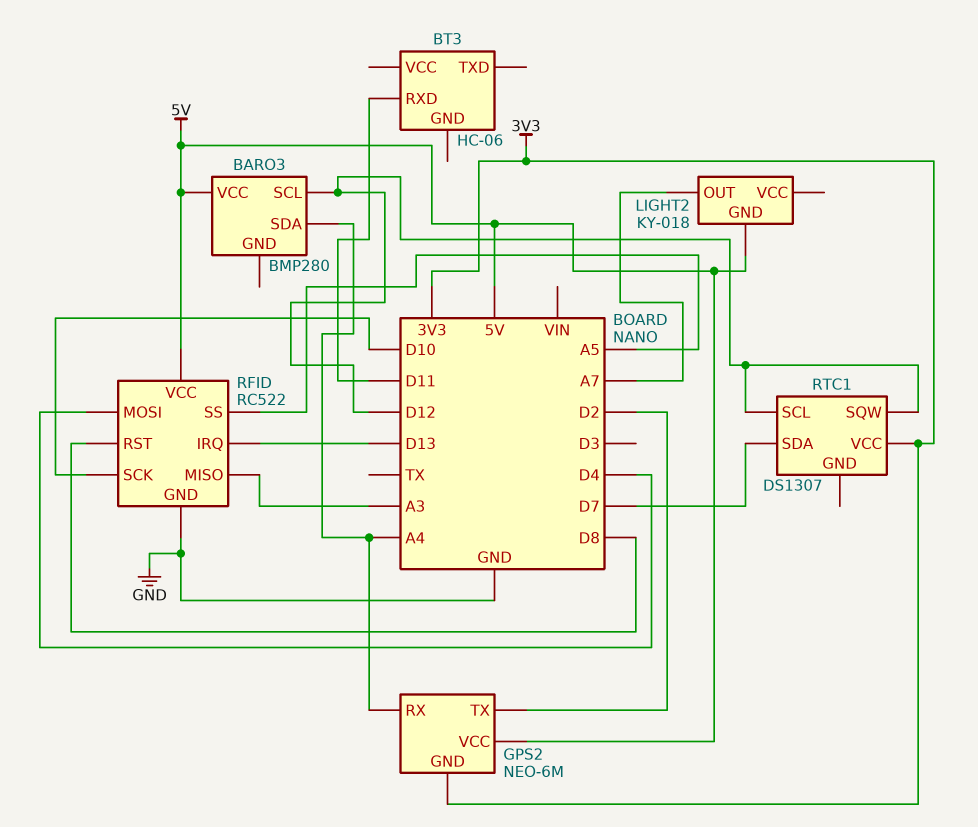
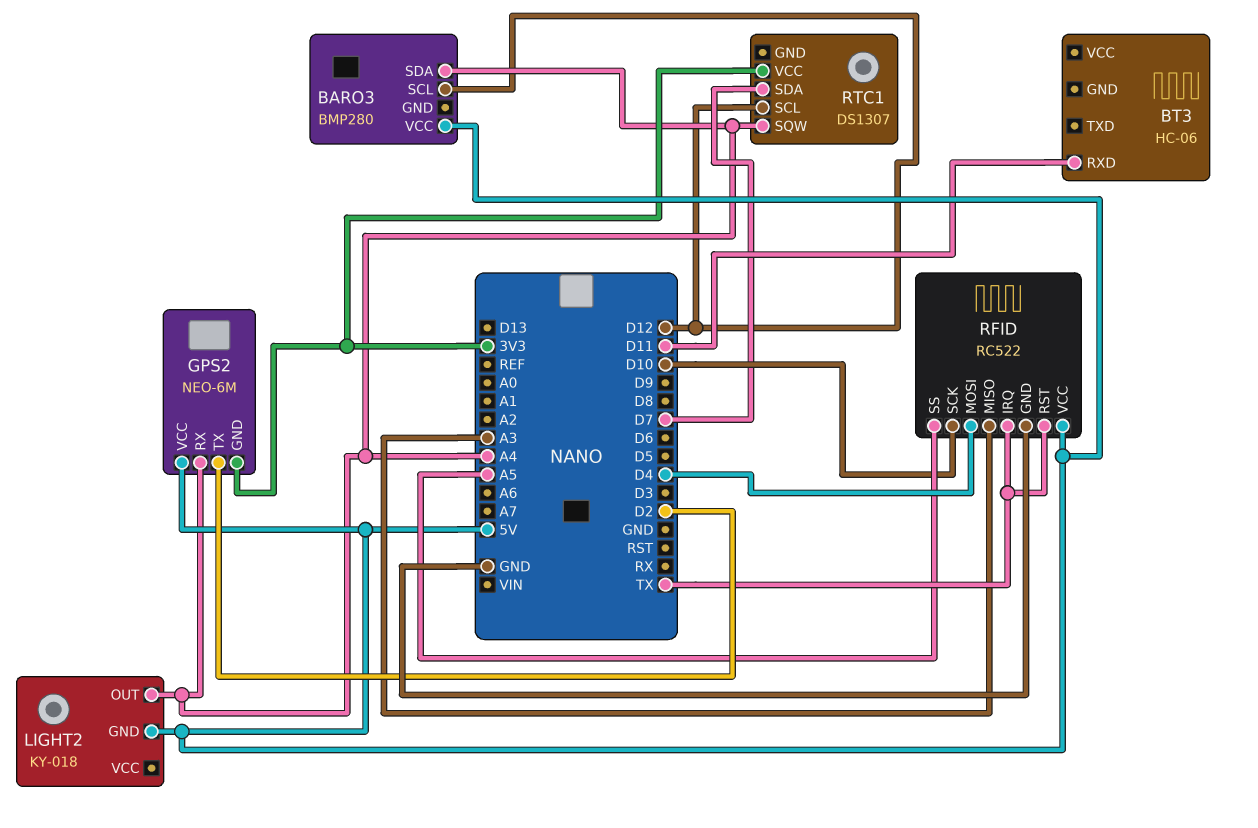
LIGHT2 pin OUT: A7 -> A4
RFID pin IRQ: D13 -> TX
RFID pin RST: D8 -> TX
RTC1 pin SQW: D12 -> A4

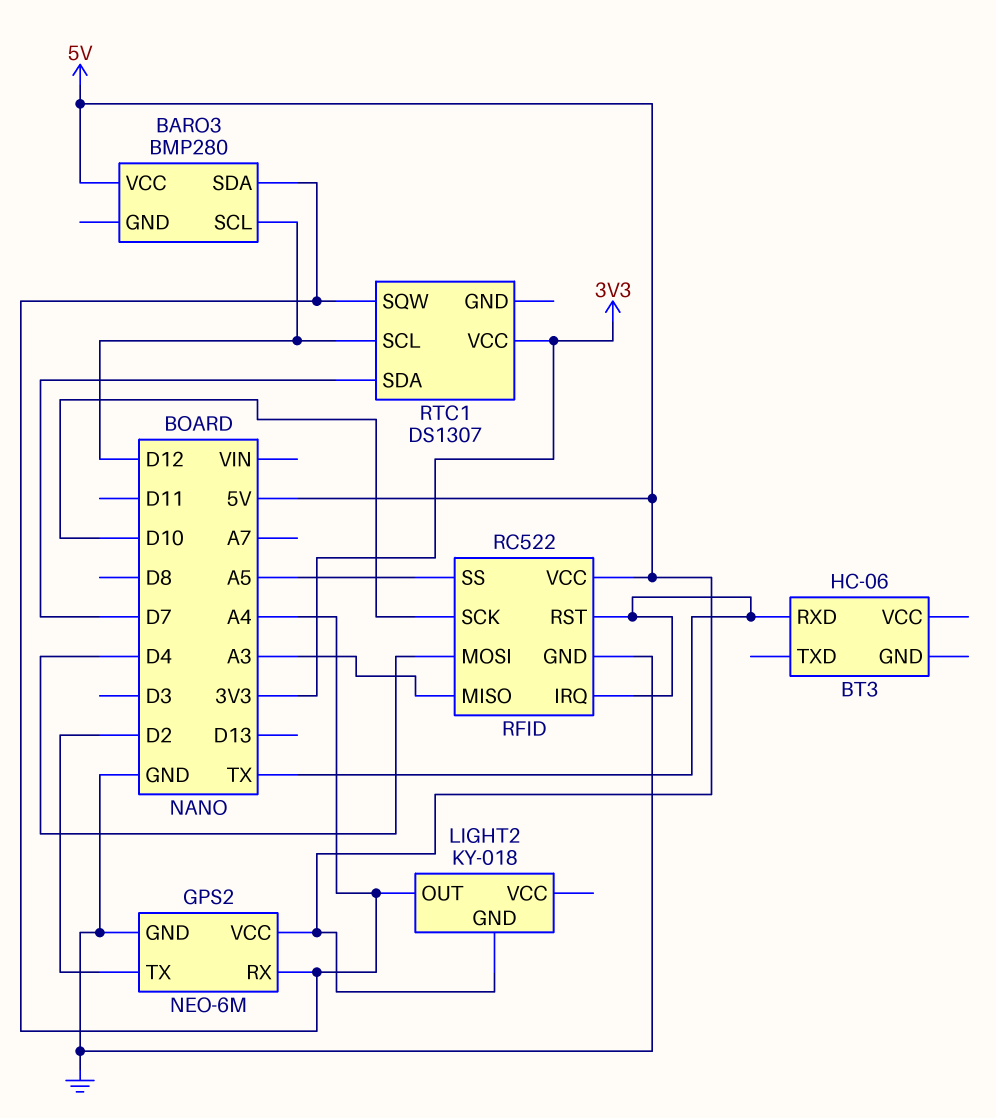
BT3 pin RXD: D11 -> TX
GPS2 pin GND: 3V3 -> GND

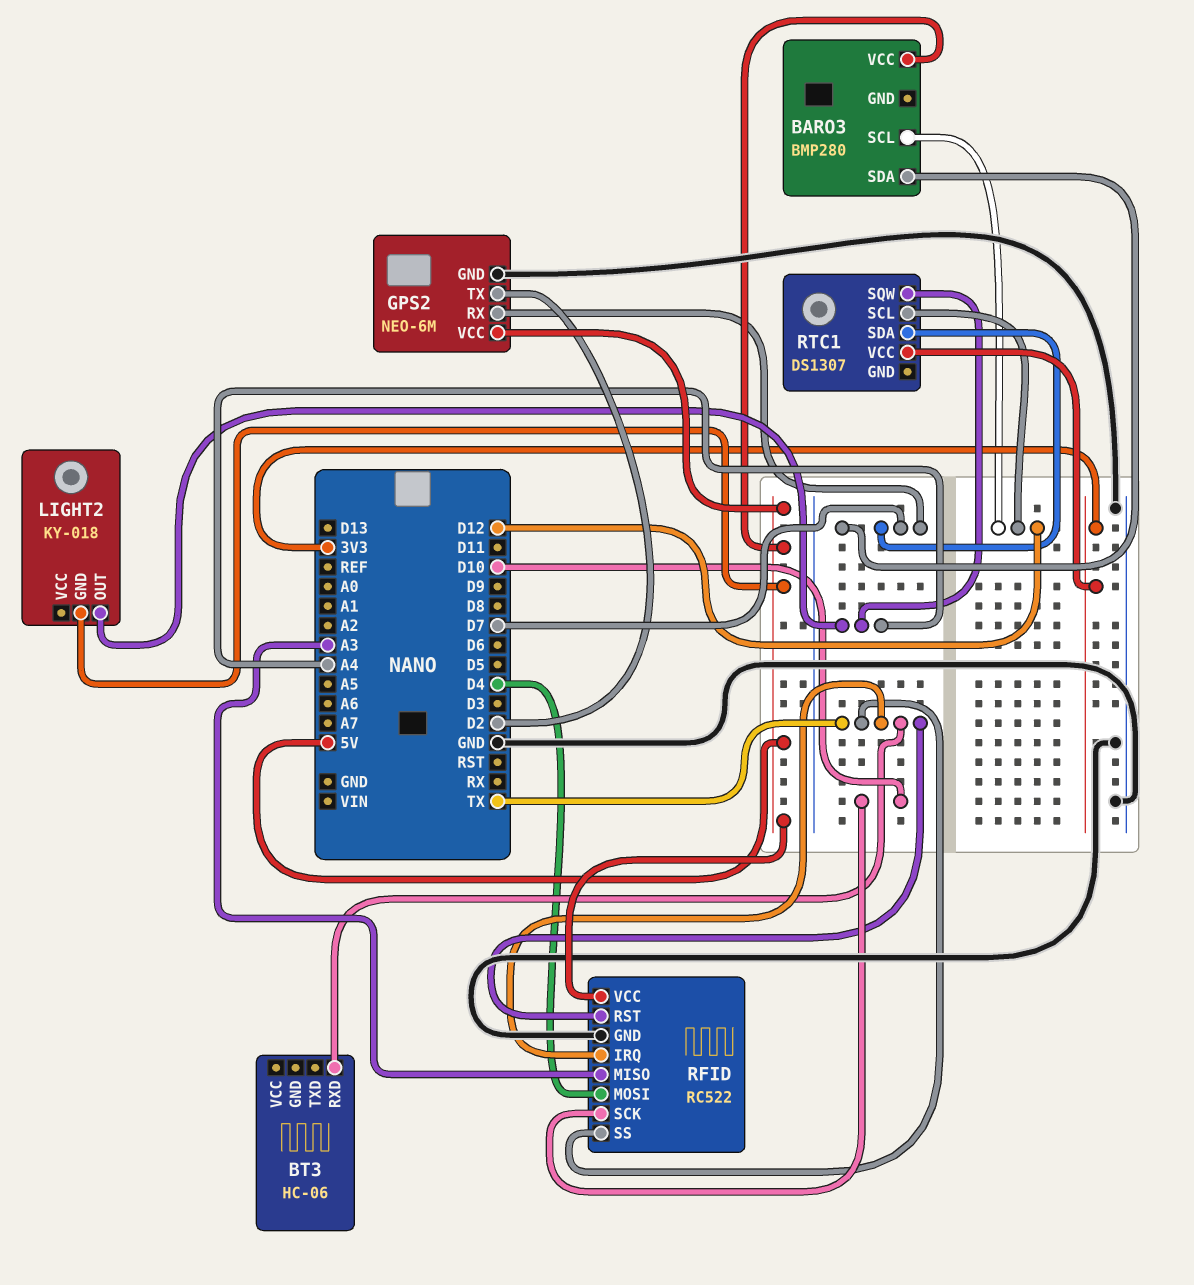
BARO3 pin SDA: A4 -> D7
GPS2 pin RX: A4 -> D7
RFID pin SS: A5 -> TX

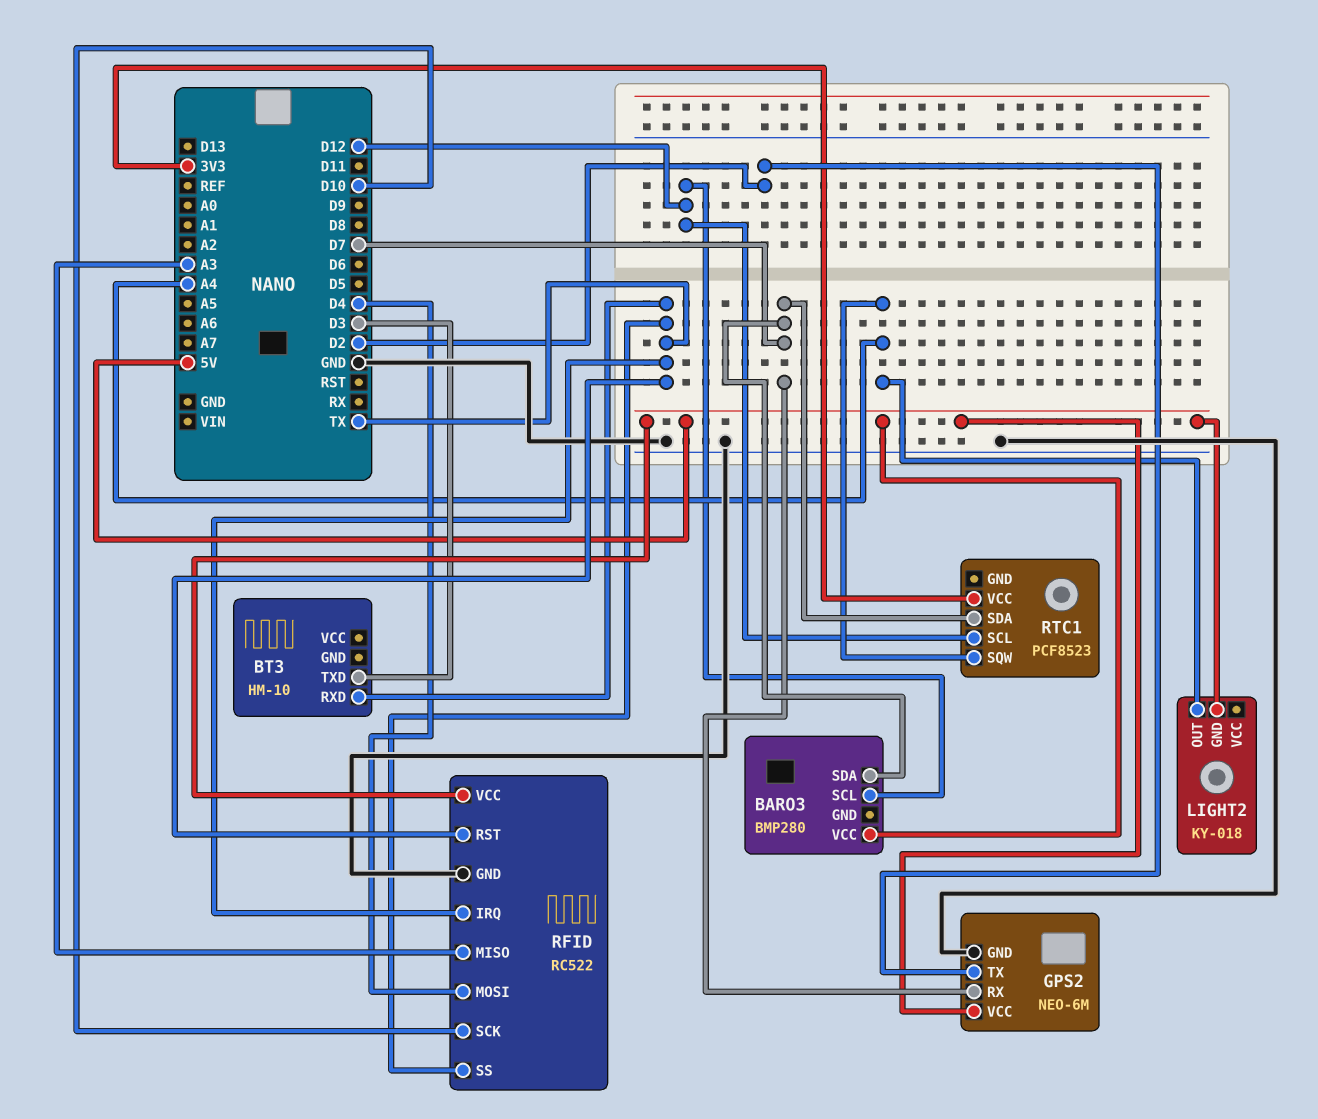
BT3: HC-06 -> HM-10
BT3 pin TXD: none -> D3
RTC1: DS1307 -> PCF8523

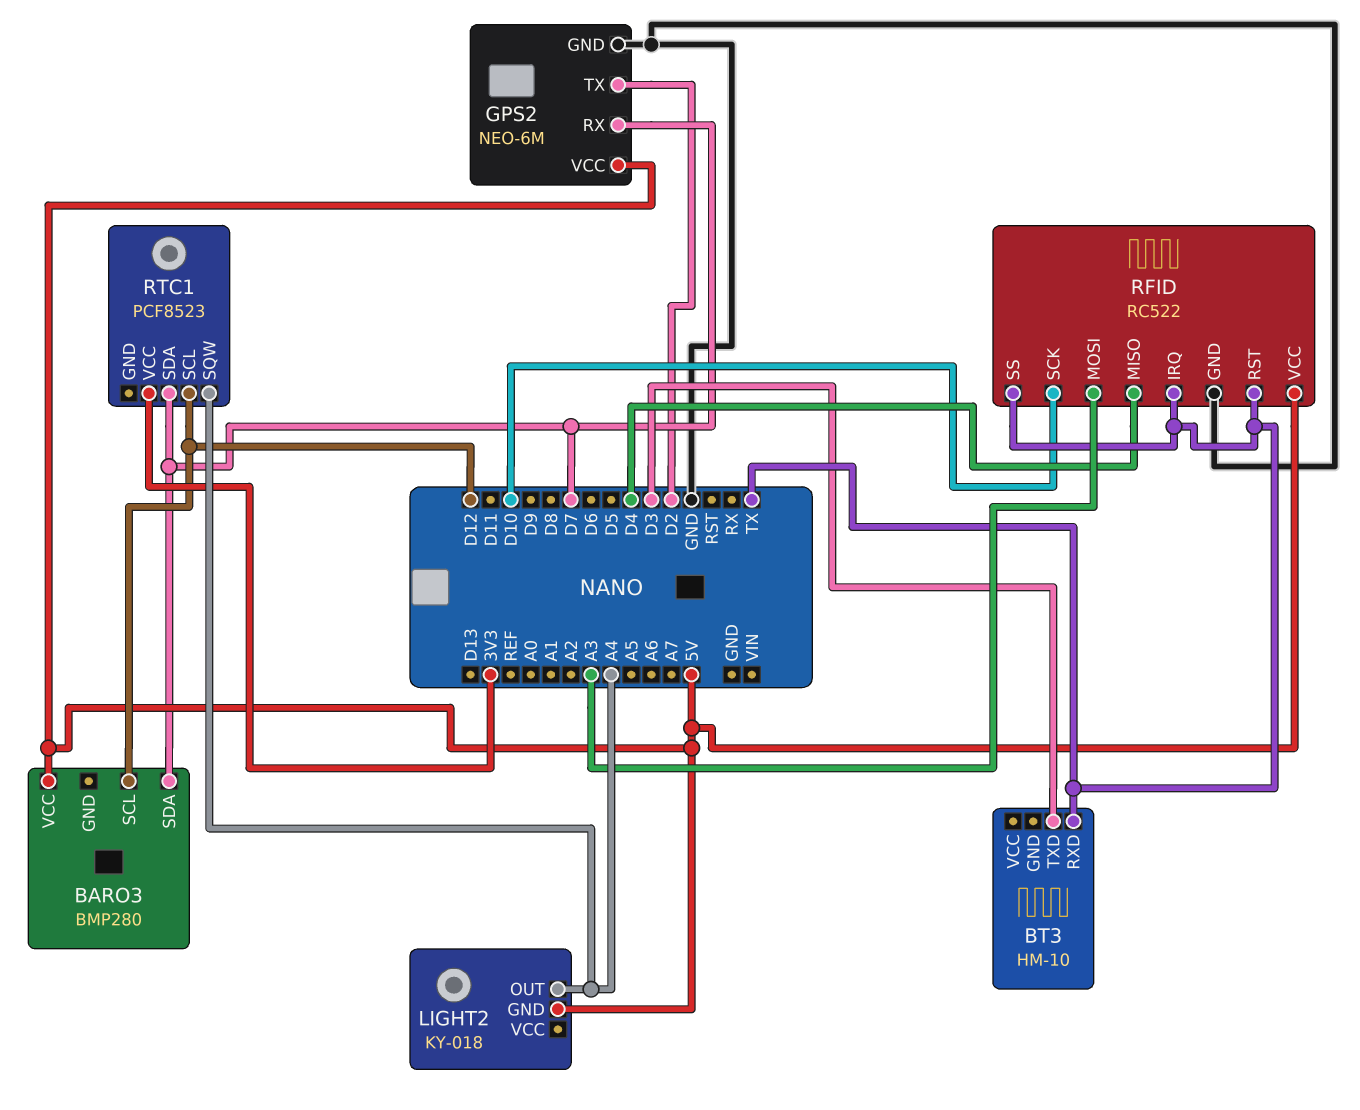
RFID pin MISO: A3 -> D4
RFID pin MOSI: D4 -> A3

